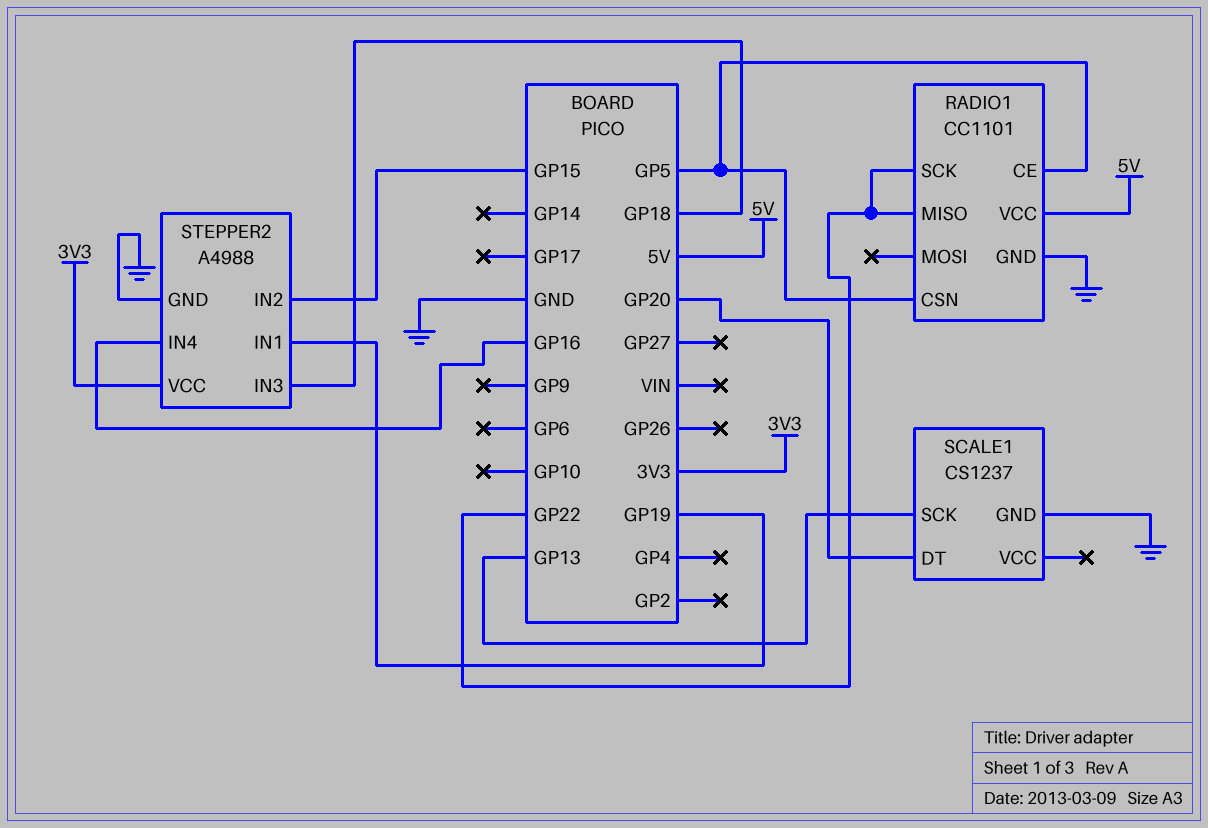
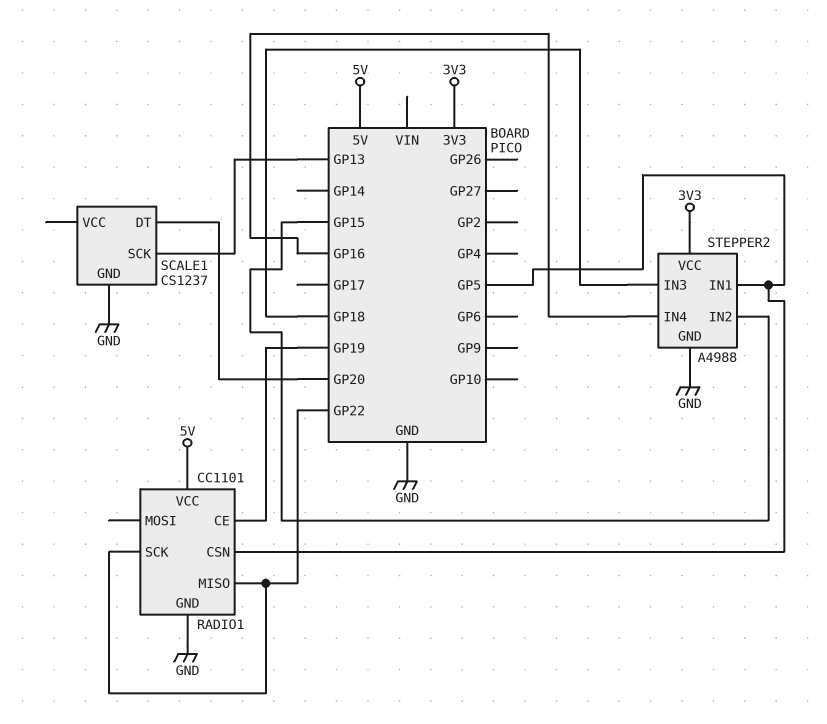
RADIO1 pin CE: GP5 -> GP19
STEPPER2 pin IN1: GP19 -> GP5

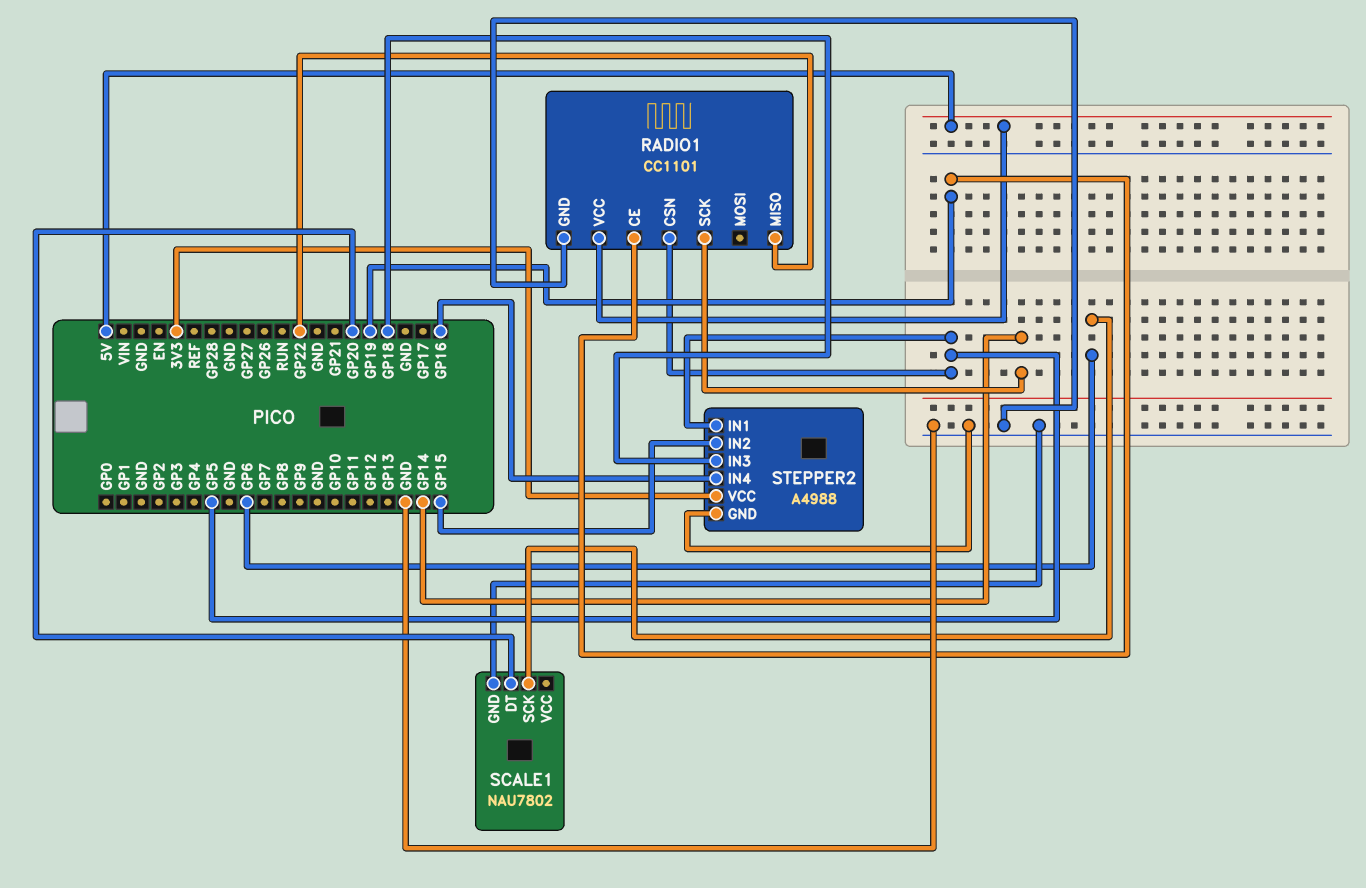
RADIO1 pin SCK: GP22 -> GP14
SCALE1: CS1237 -> NAU7802
SCALE1 pin SCK: GP13 -> GP6

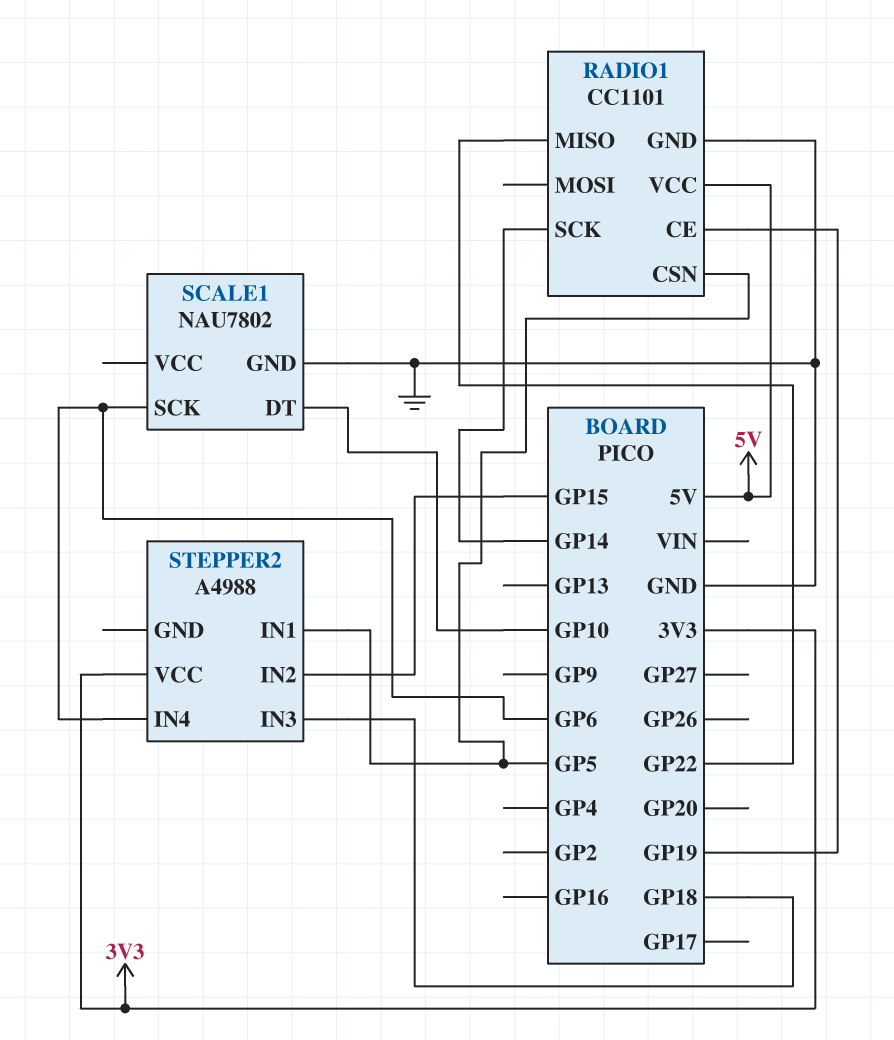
SCALE1 pin DT: GP20 -> GP10
STEPPER2 pin GND: GND -> none
STEPPER2 pin IN4: GP16 -> GP6

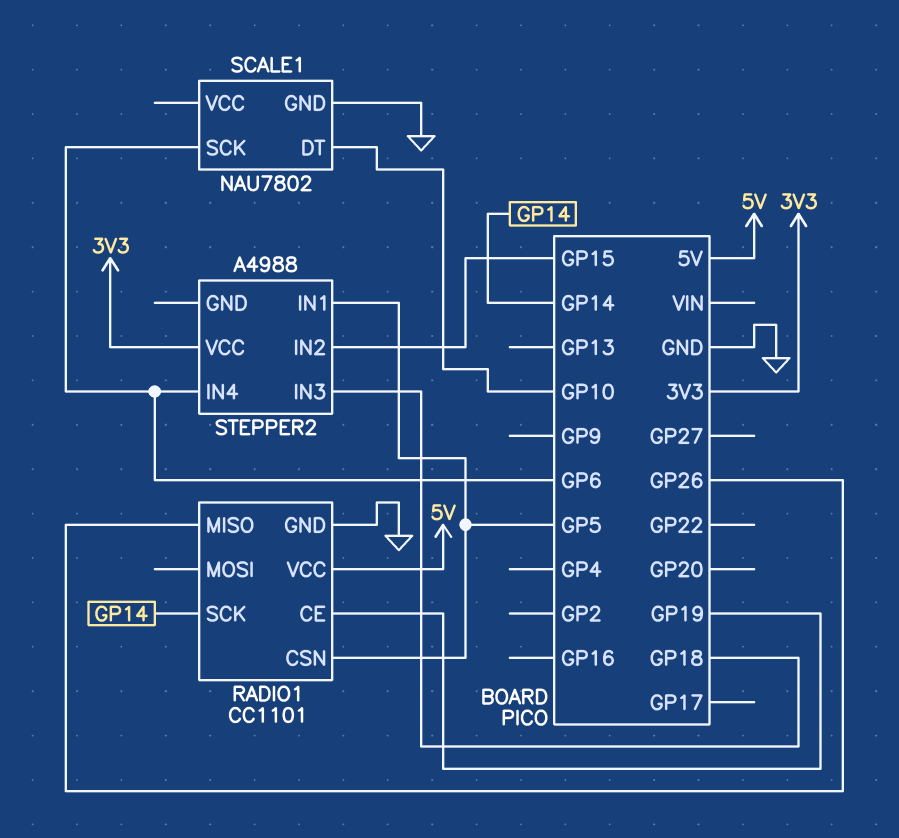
RADIO1 pin MISO: GP22 -> GP26

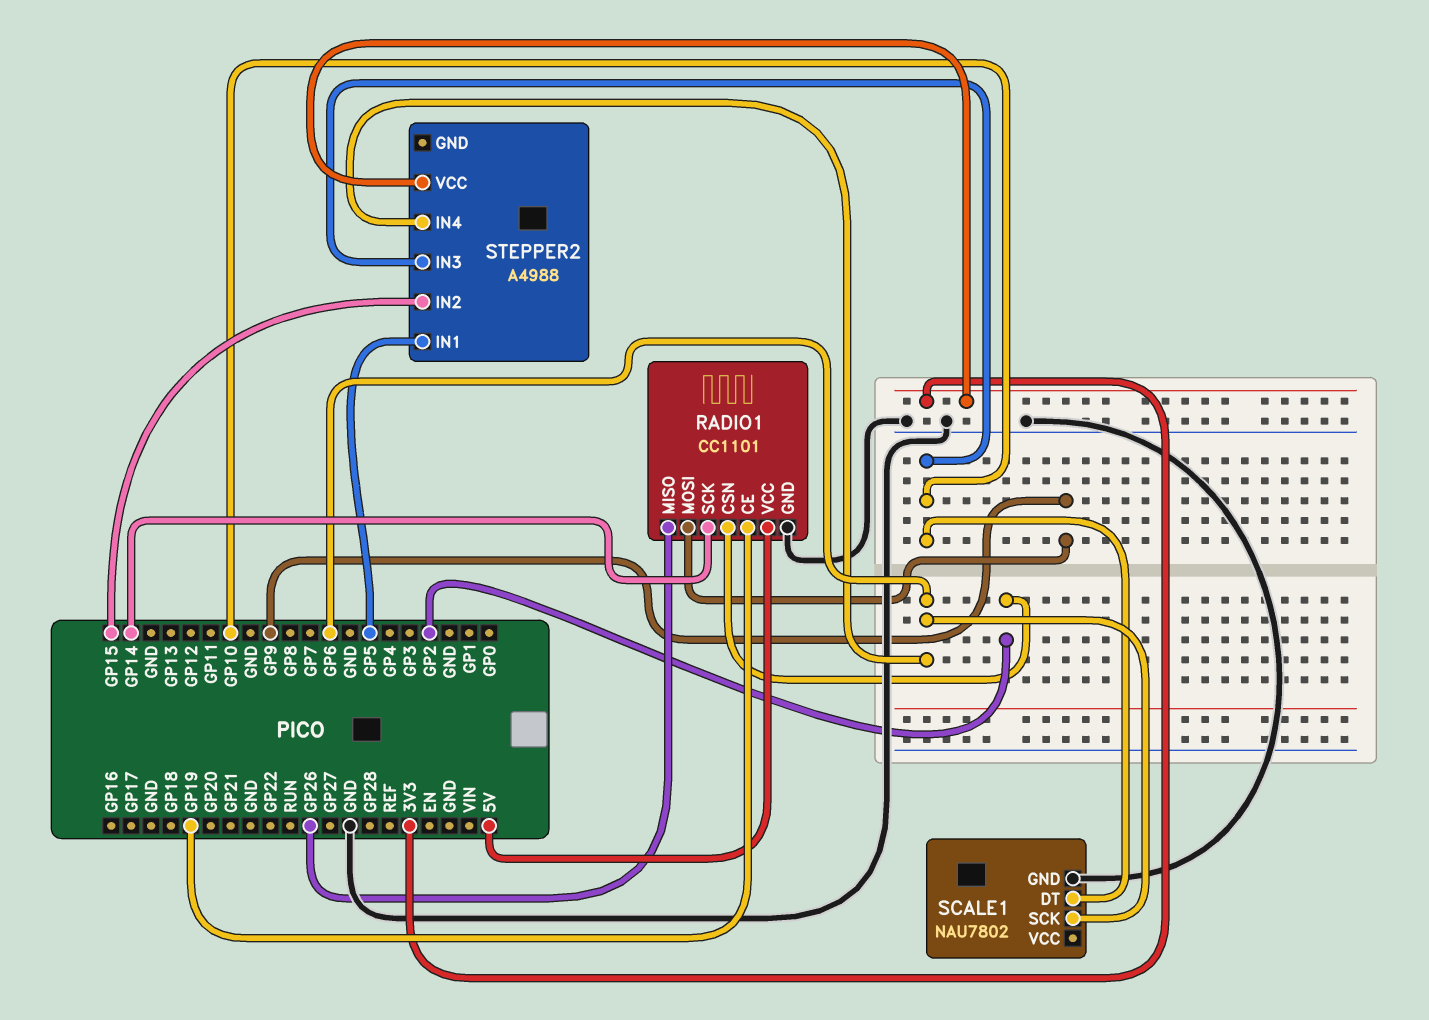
RADIO1 pin CSN: GP5 -> GP2
RADIO1 pin MOSI: none -> GP9
STEPPER2 pin IN3: GP18 -> GP10

